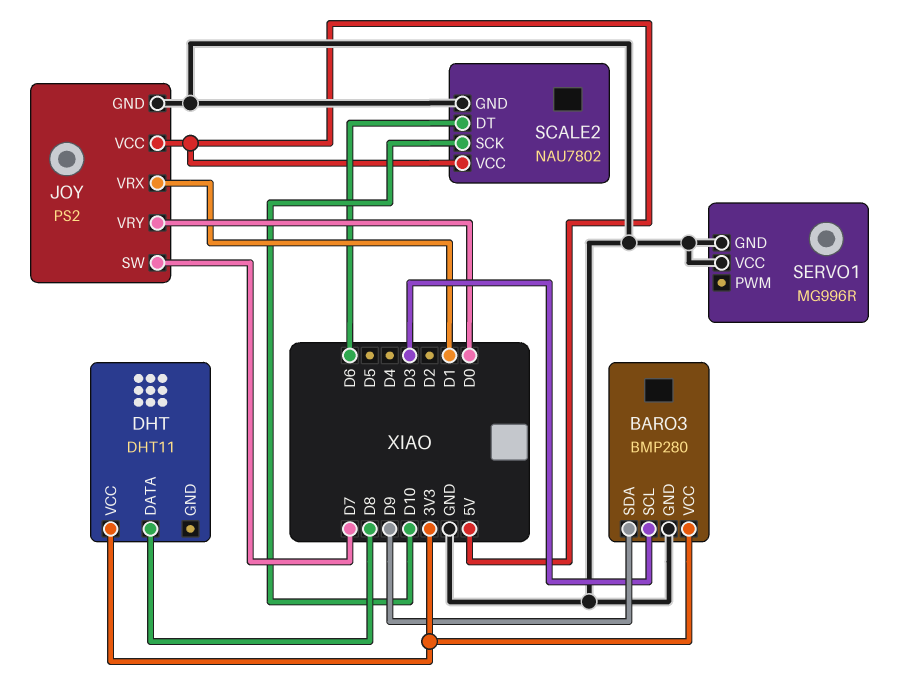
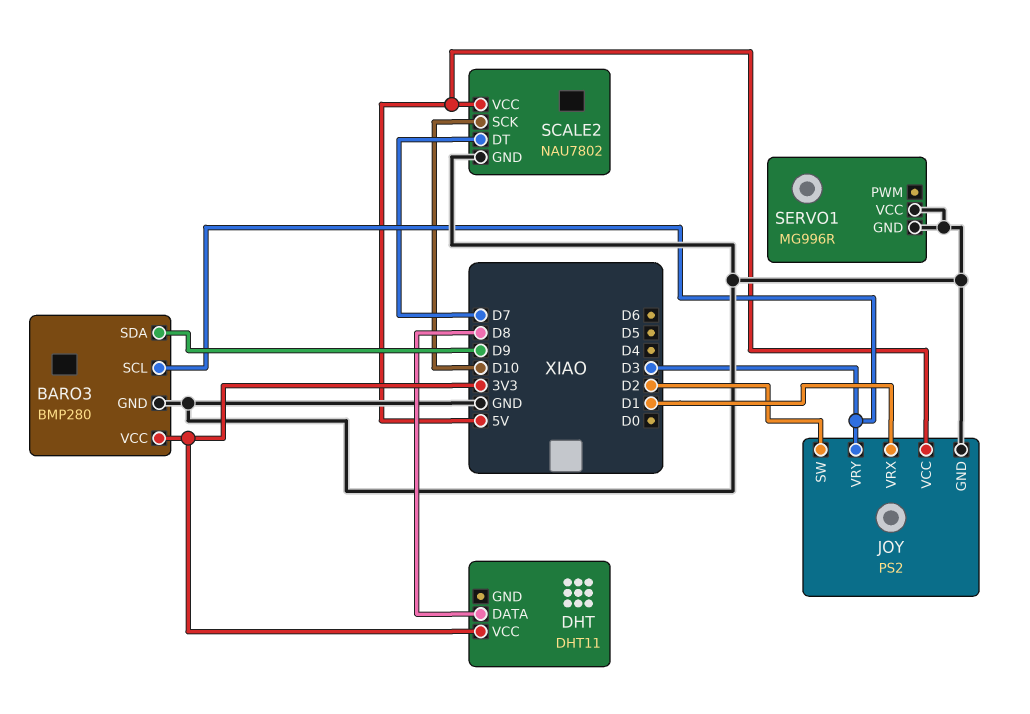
JOY pin SW: D7 -> D2
JOY pin VRY: D0 -> D3
SCALE2 pin DT: D6 -> D7

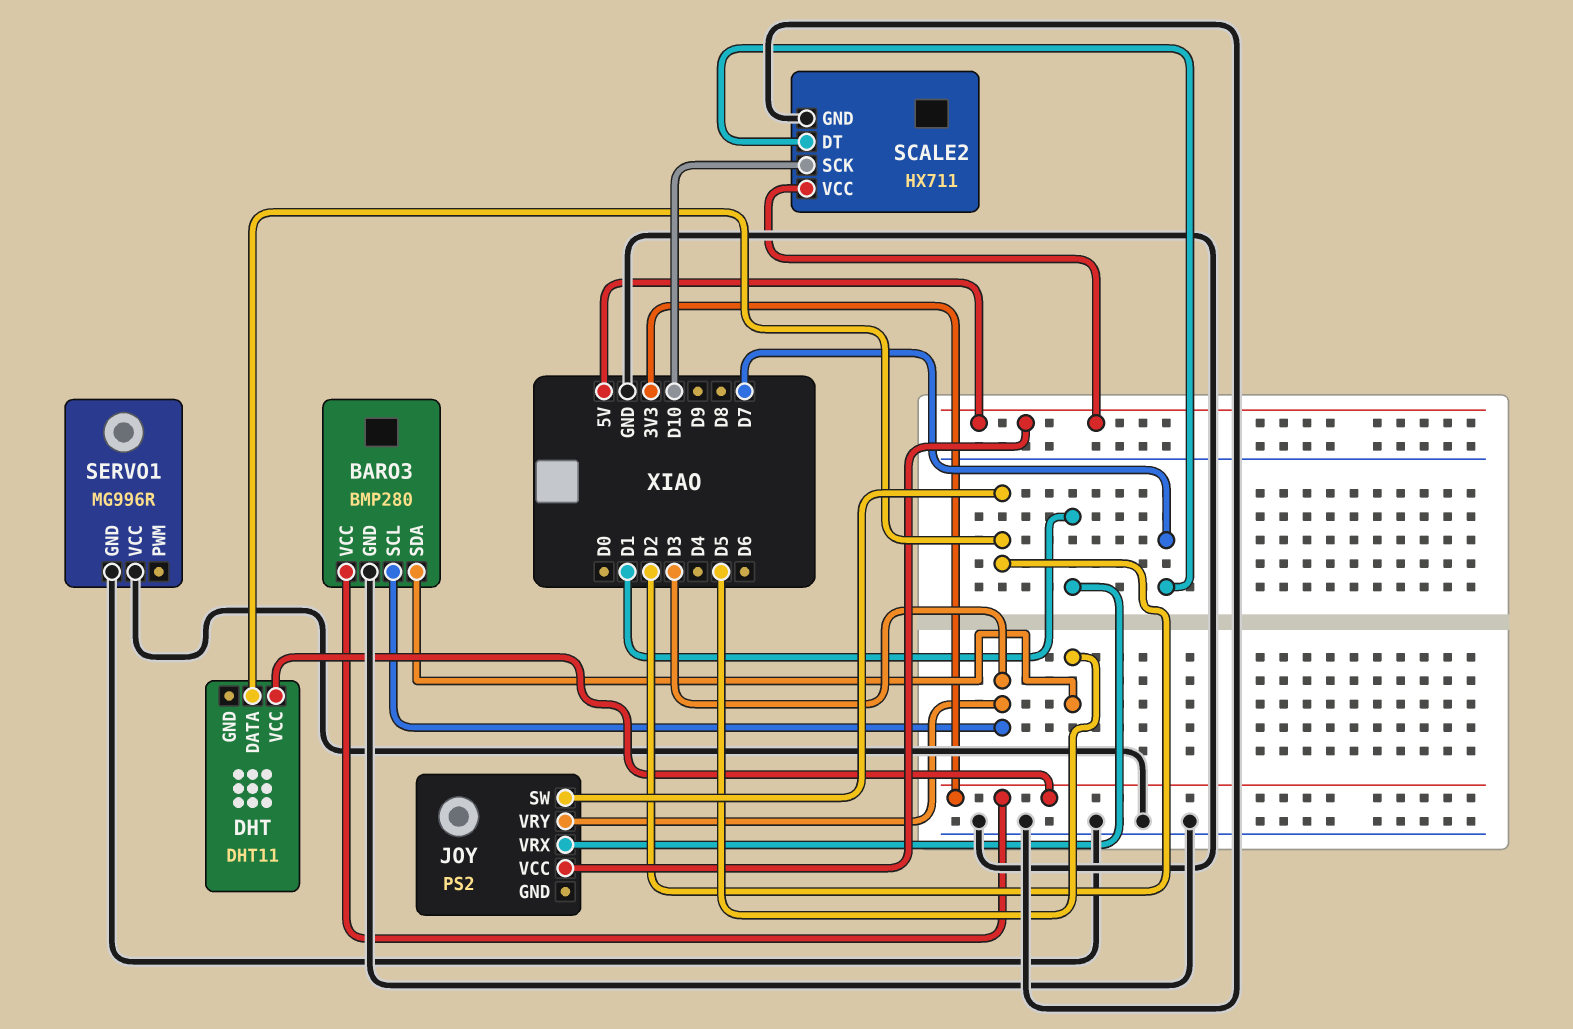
BARO3 pin SDA: D9 -> D5
DHT pin DATA: D8 -> D2
JOY pin GND: GND -> none
SCALE2: NAU7802 -> HX711

